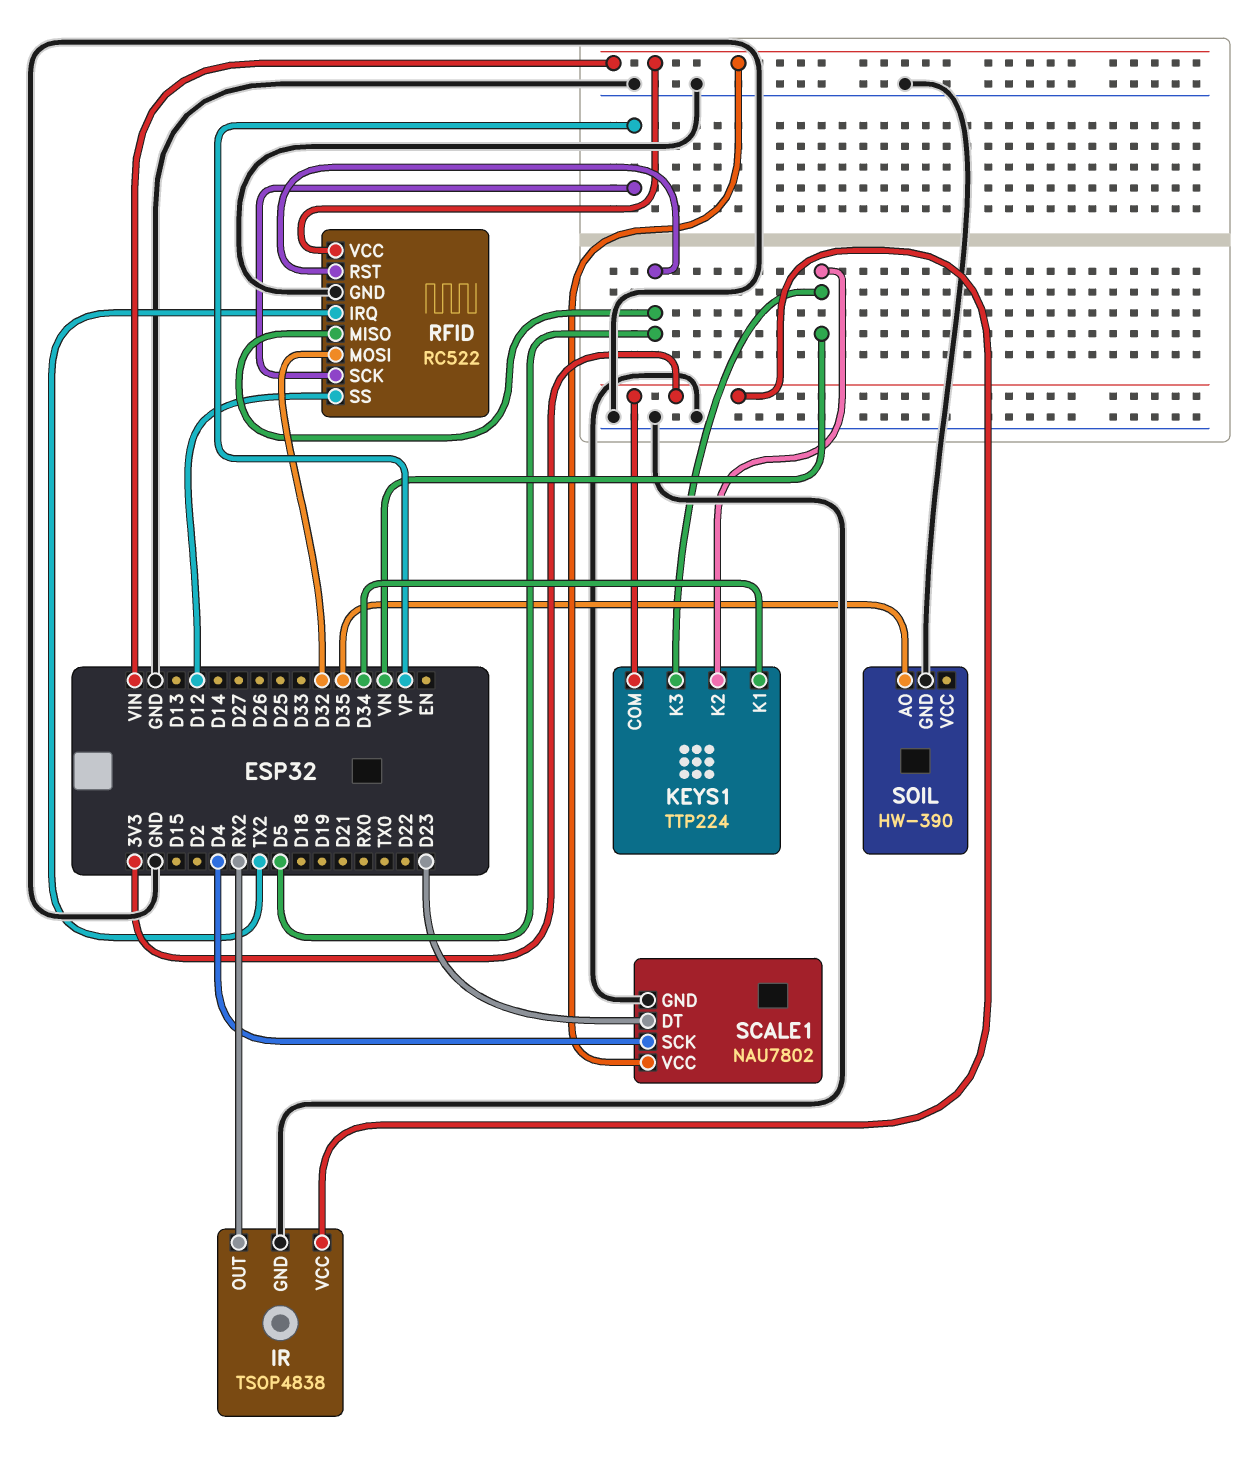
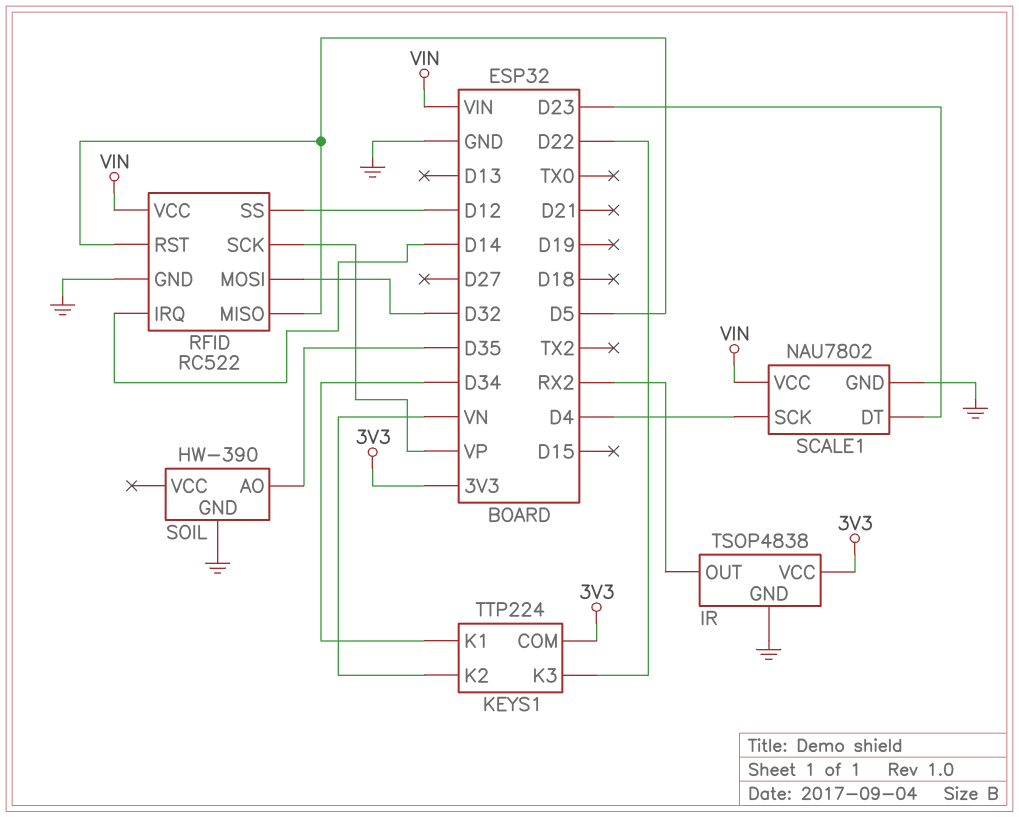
KEYS1 pin K3: VN -> D22
RFID pin IRQ: TX2 -> D14

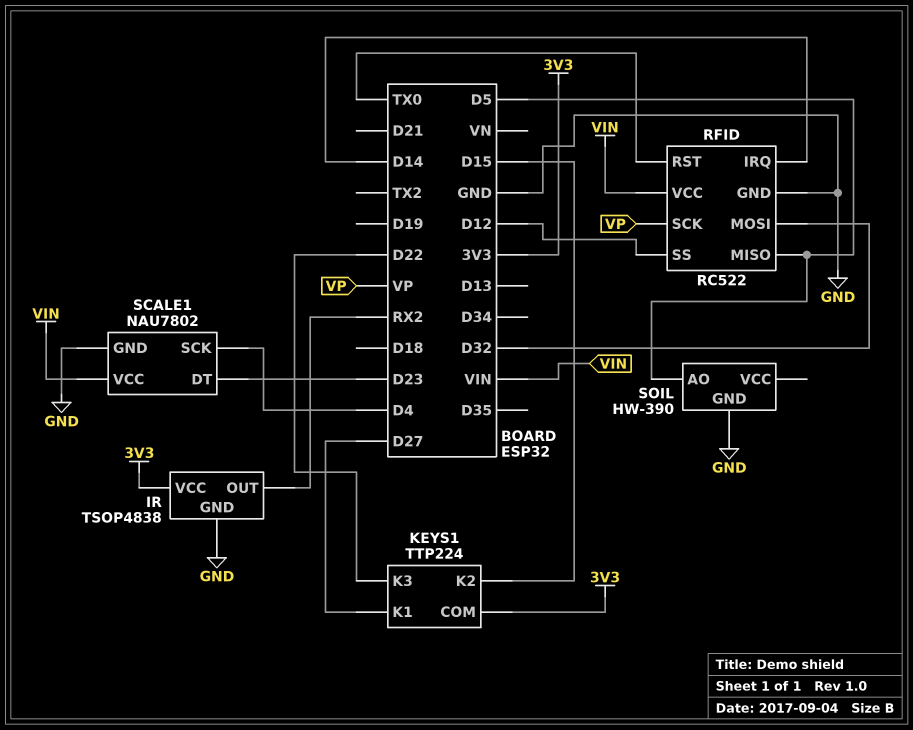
KEYS1 pin K1: D34 -> D27
KEYS1 pin K2: VN -> D15
RFID pin RST: D5 -> TX0
SOIL pin AO: D35 -> D5

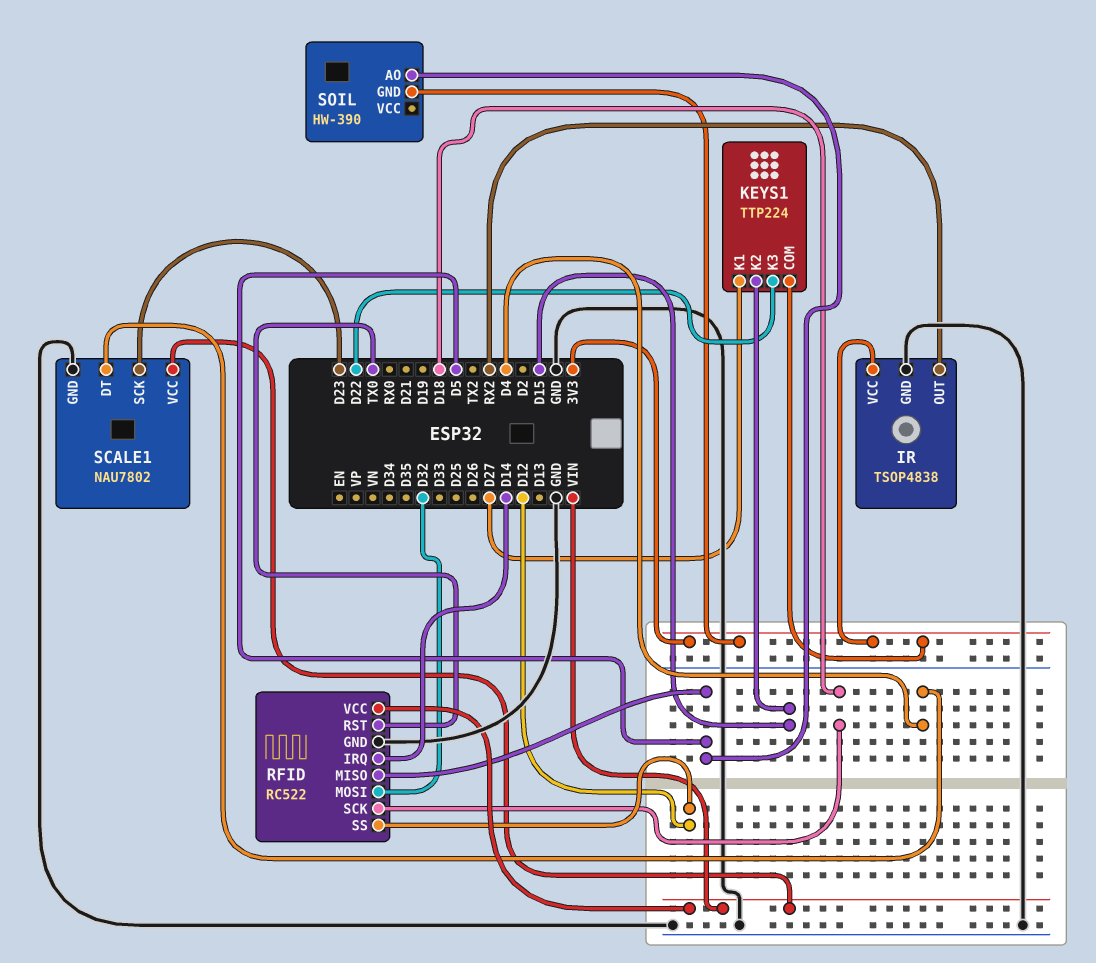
RFID pin SCK: VP -> D18
SCALE1 pin DT: D23 -> D4
SCALE1 pin SCK: D4 -> D23
SOIL pin GND: GND -> 3V3

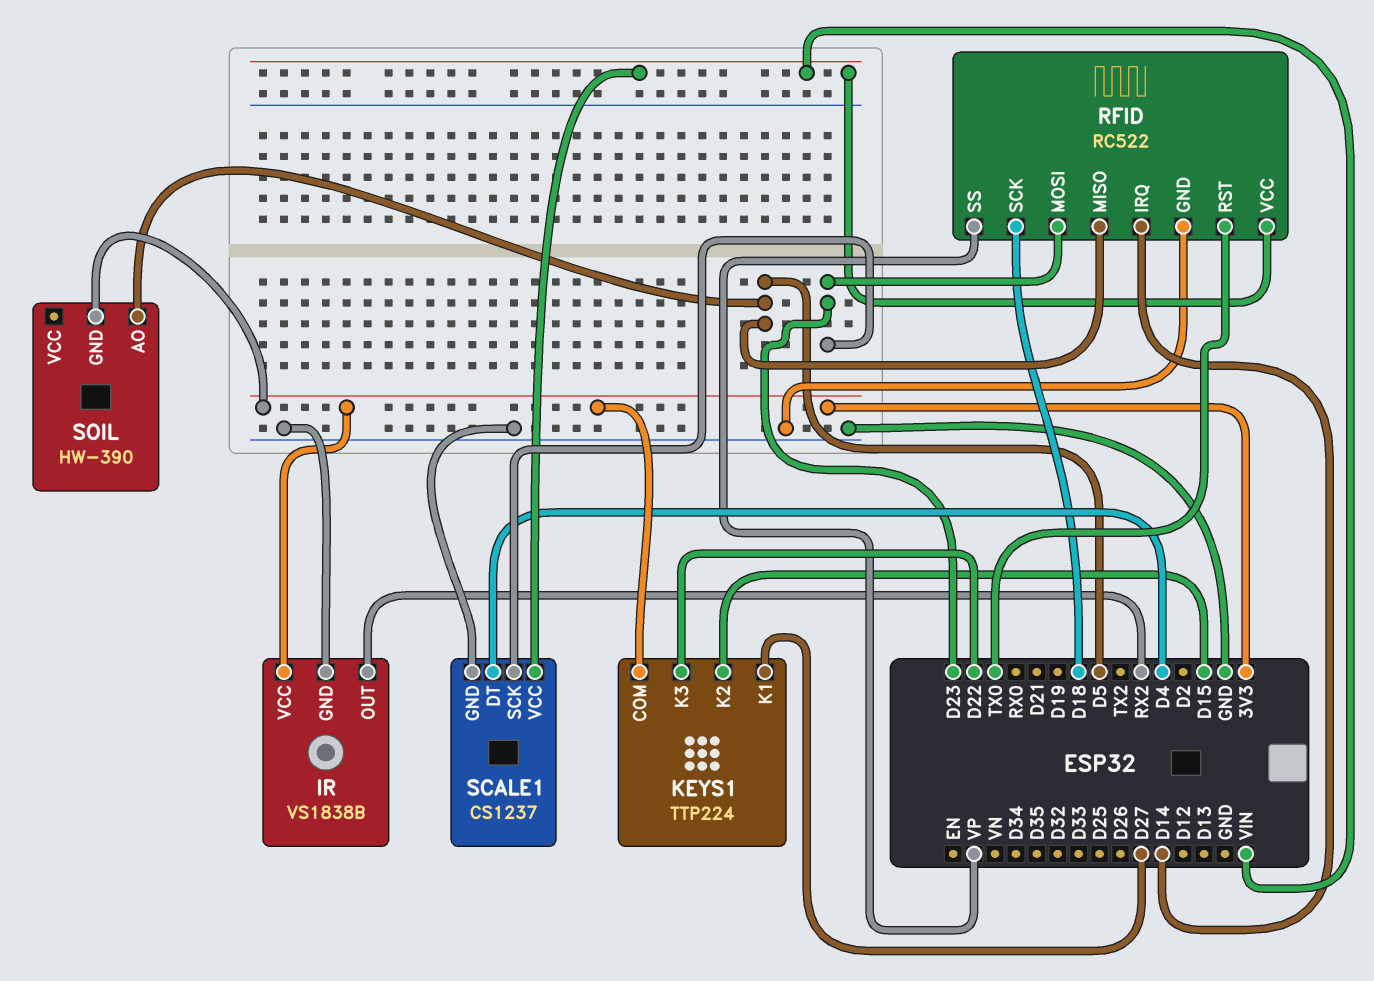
IR: TSOP4838 -> VS1838B
RFID pin MOSI: D32 -> D23
RFID pin SS: D12 -> VP
SCALE1: NAU7802 -> CS1237

